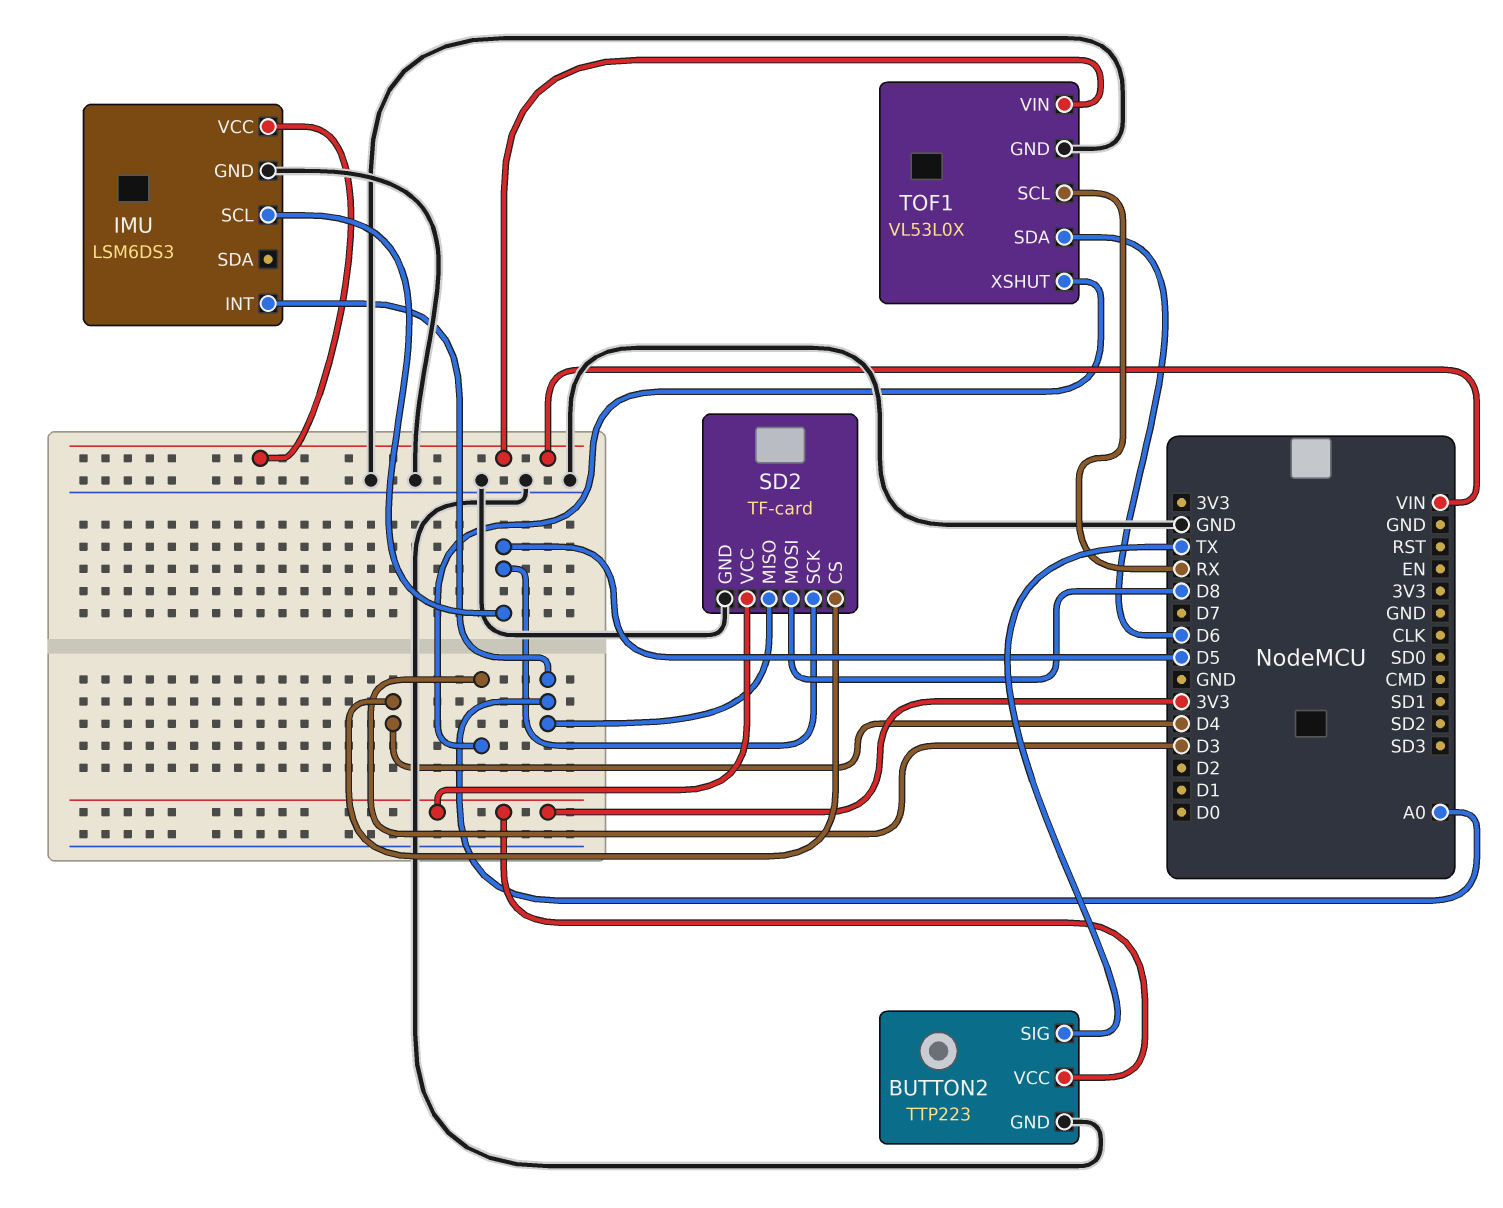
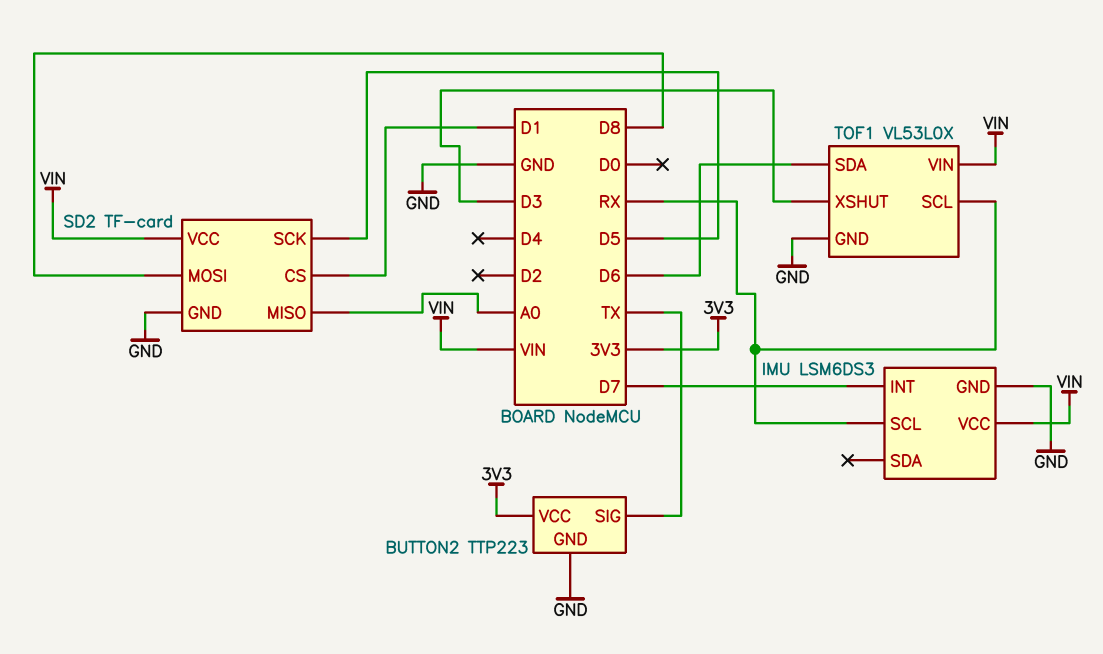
IMU pin INT: A0 -> D7
IMU pin SCL: D5 -> RX
SD2 pin CS: D4 -> D1
SD2 pin VCC: 3V3 -> VIN

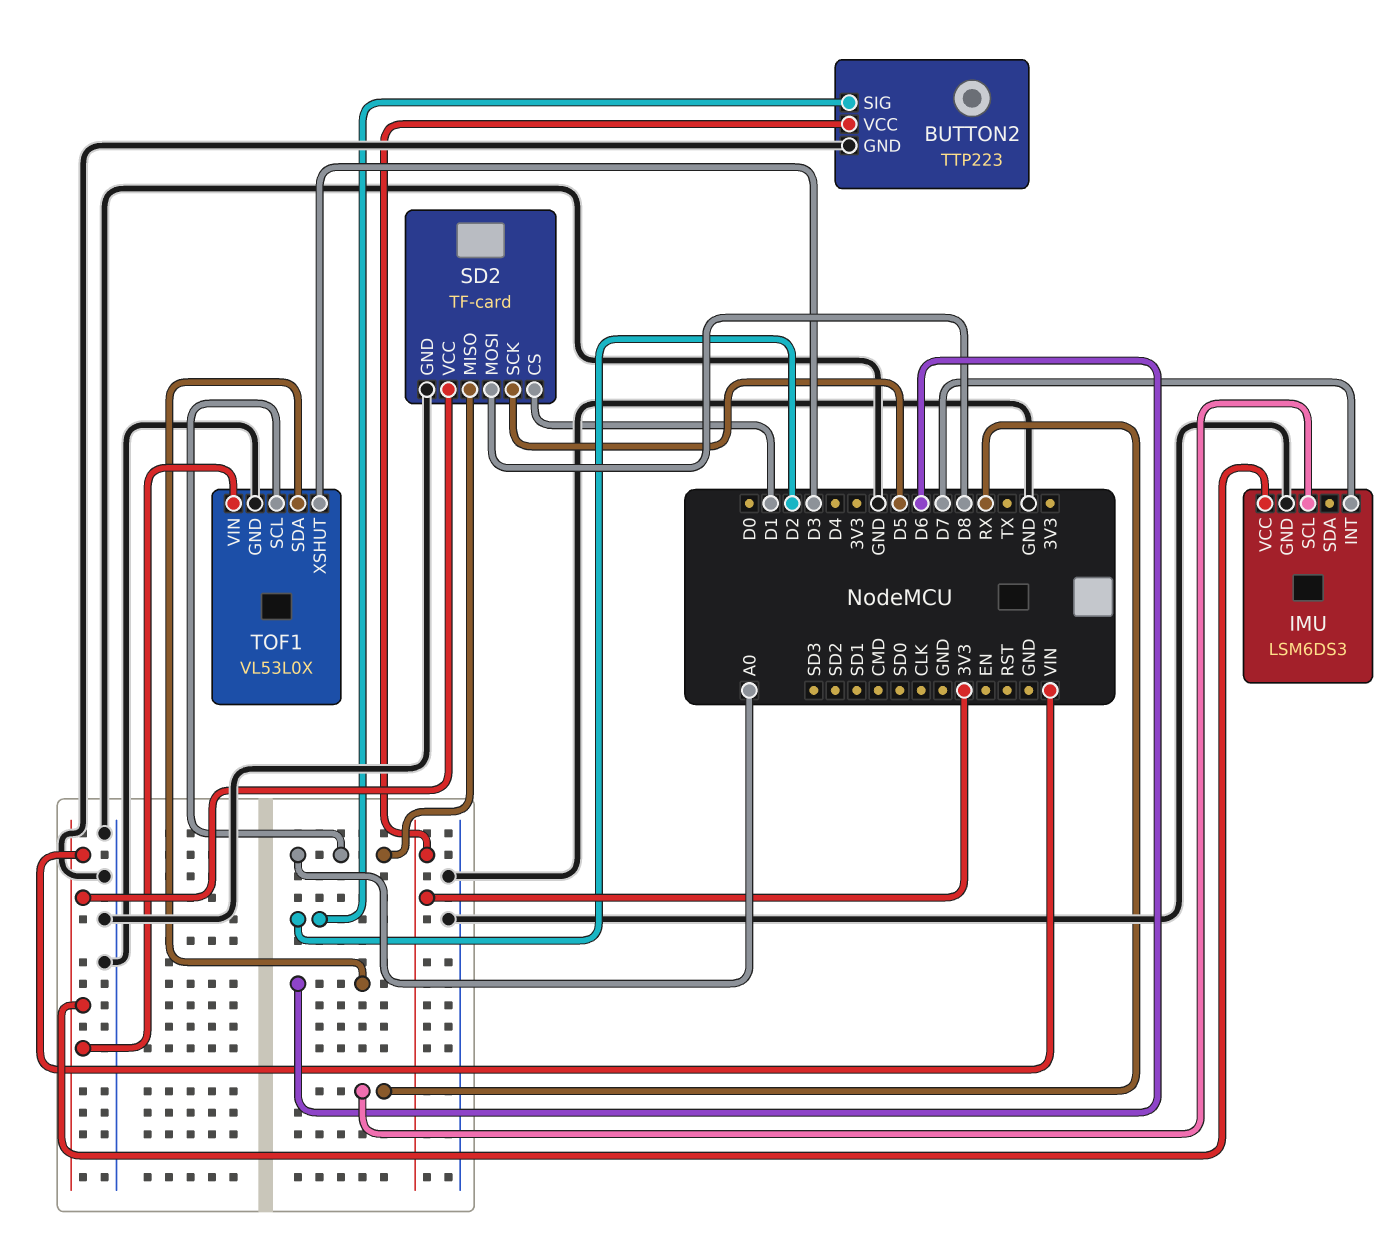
BUTTON2 pin SIG: TX -> D2
TOF1 pin SCL: RX -> A0

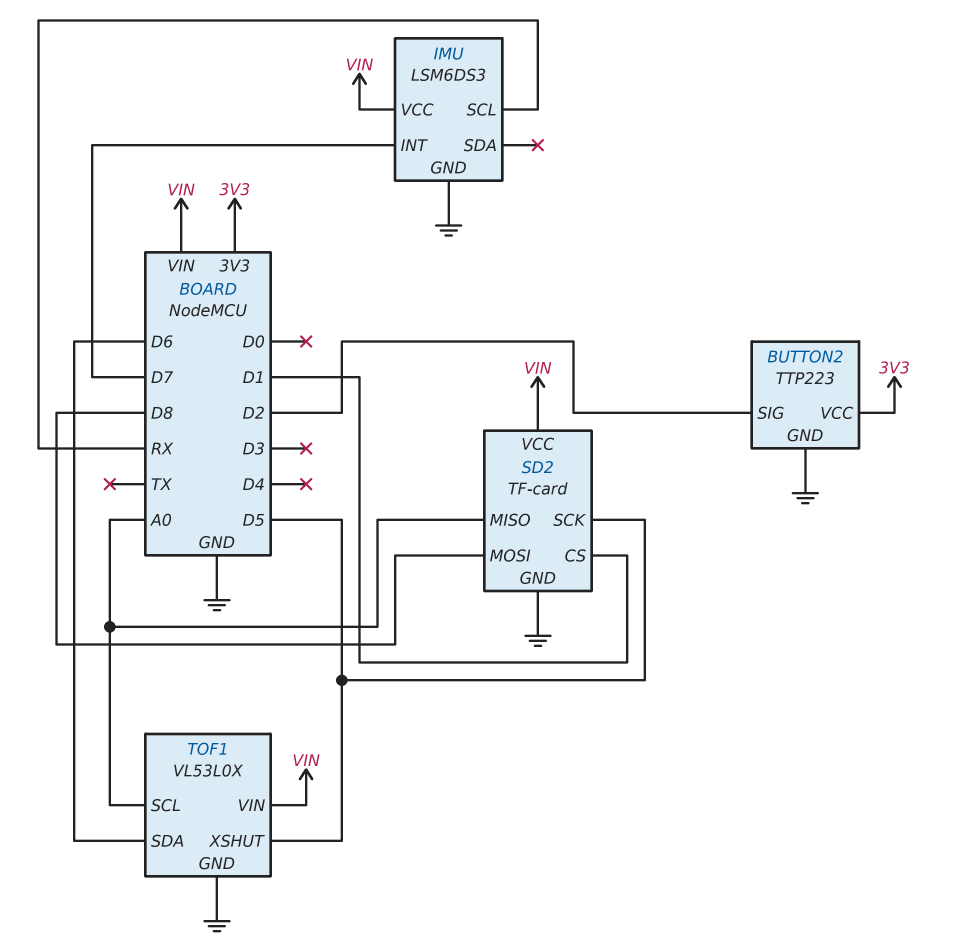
TOF1 pin XSHUT: D3 -> D5

